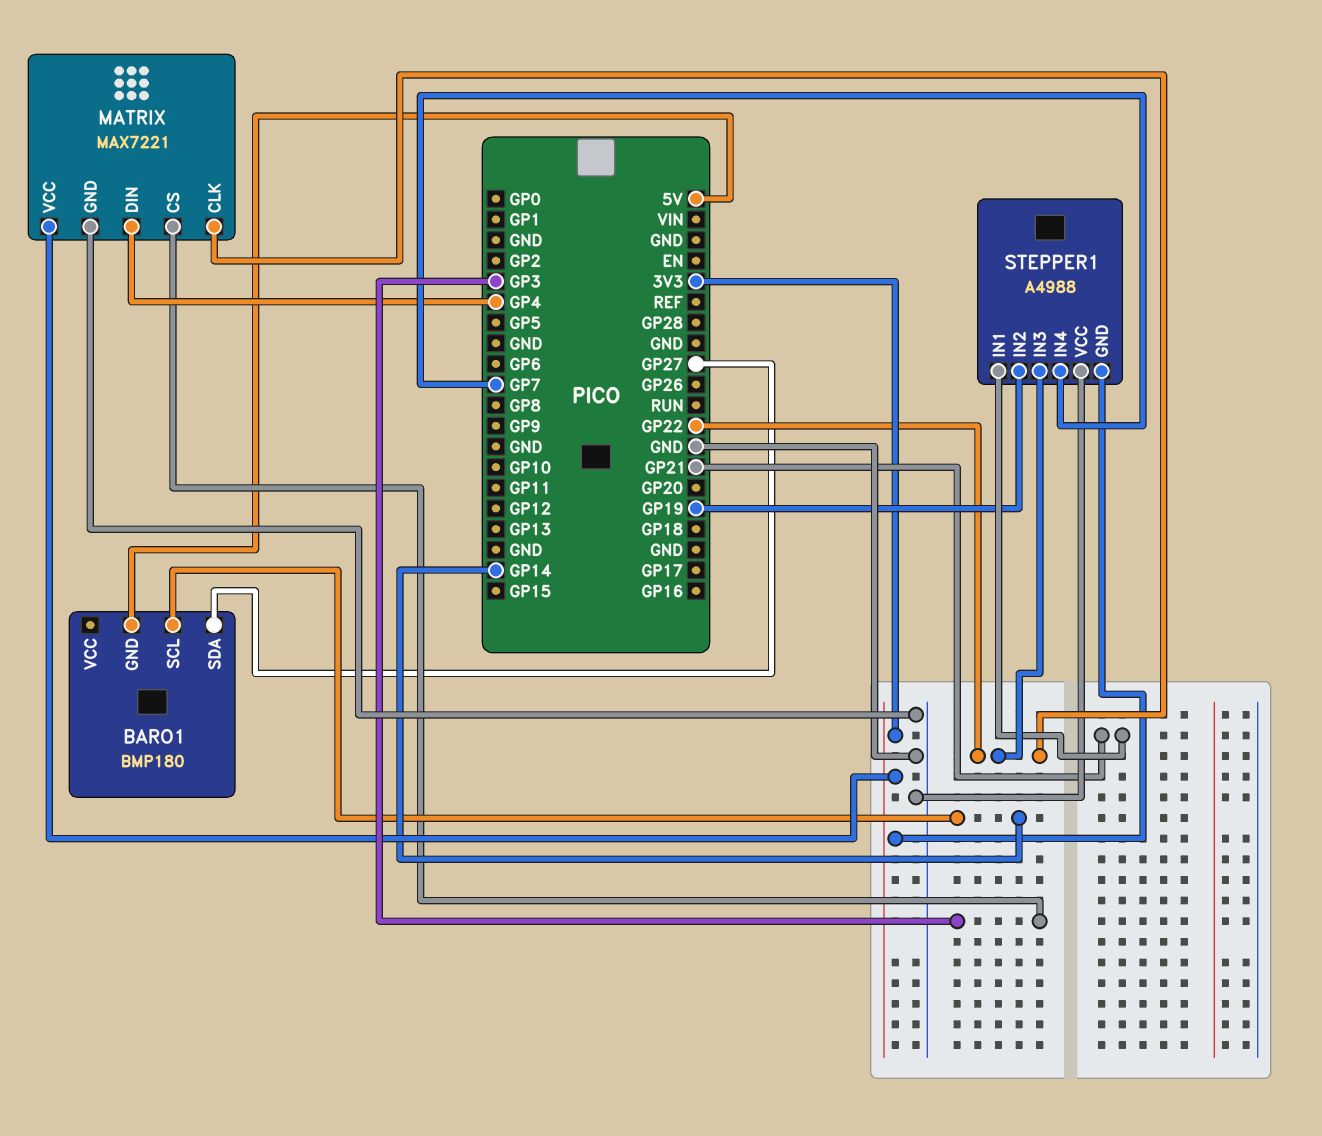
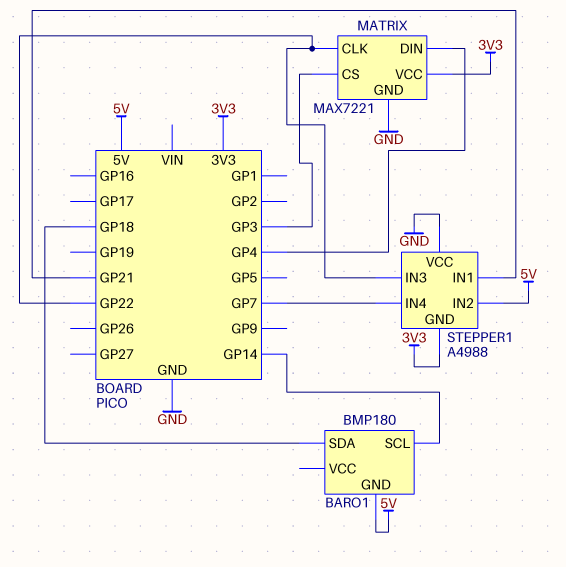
BARO1 pin SDA: GP27 -> GP18
STEPPER1 pin IN2: GP19 -> 5V

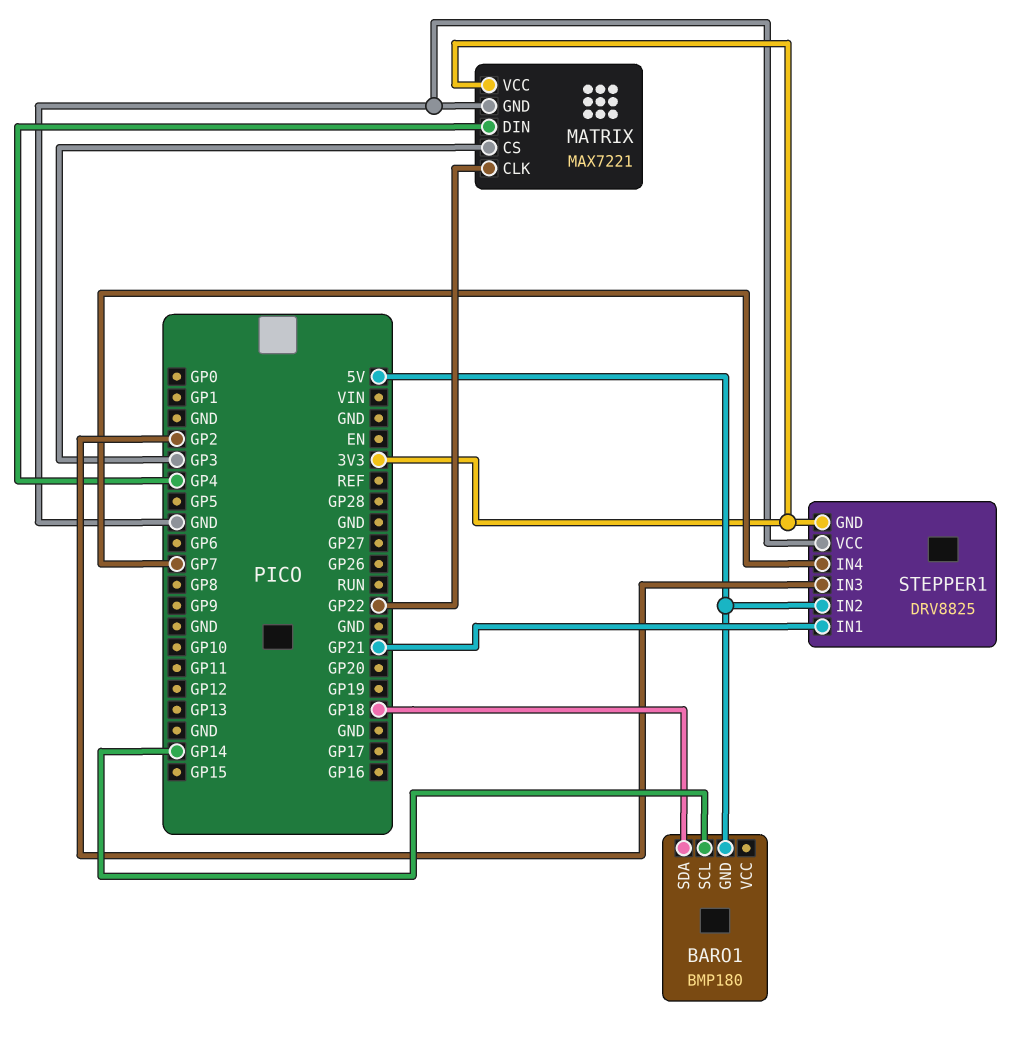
STEPPER1: A4988 -> DRV8825
STEPPER1 pin IN3: GP22 -> GP2

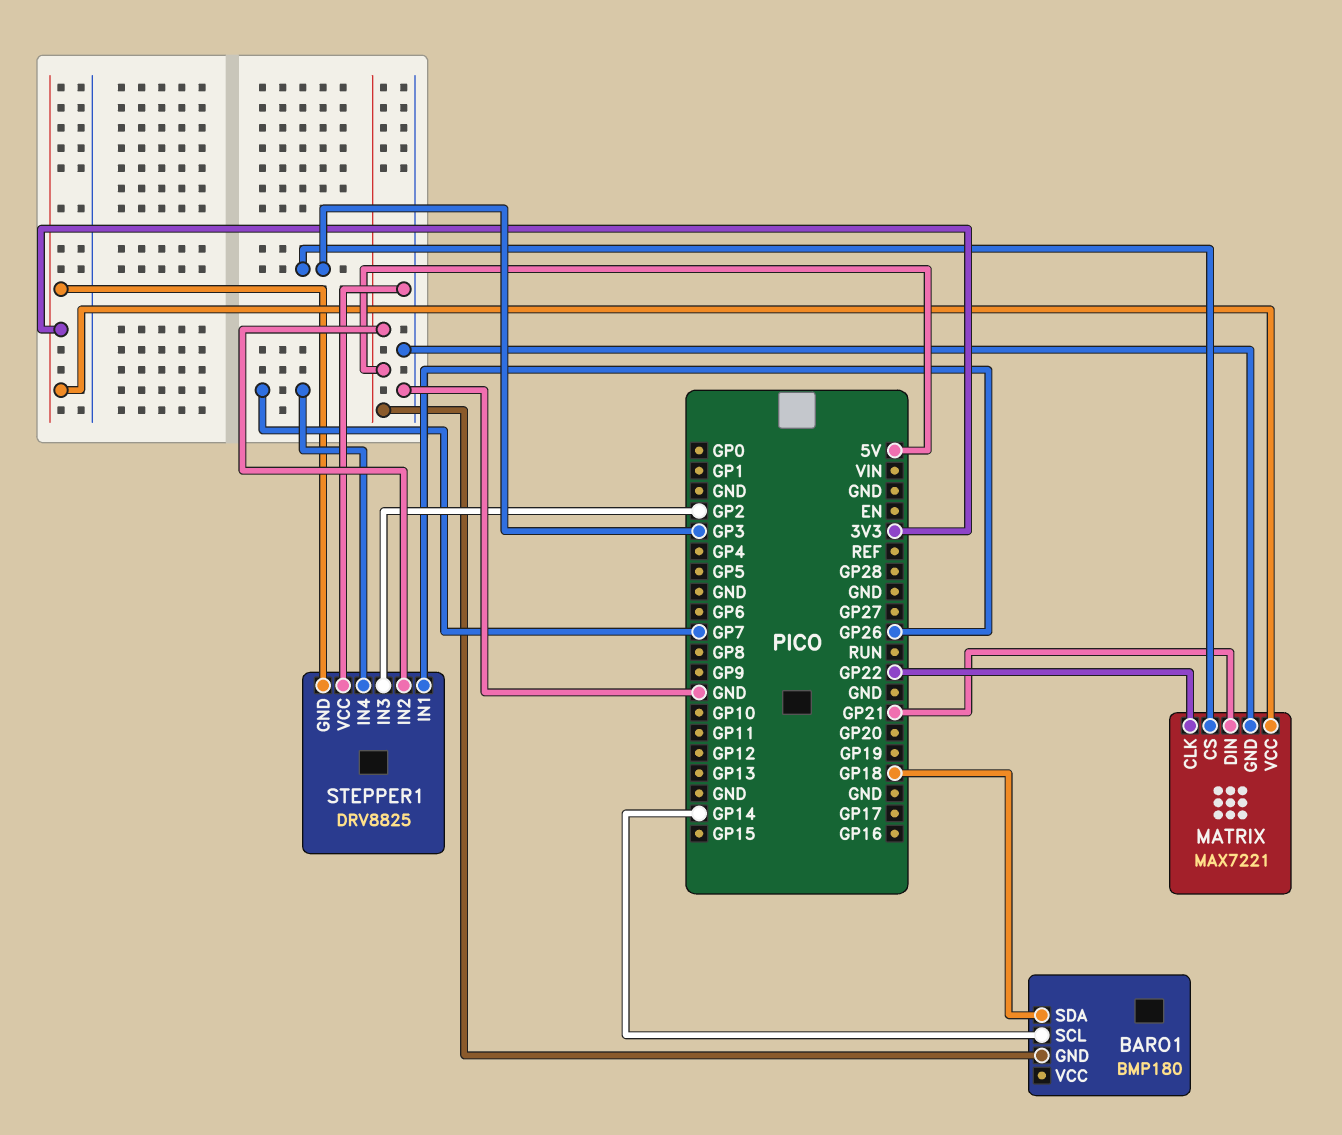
MATRIX pin DIN: GP4 -> GP21
STEPPER1 pin IN1: GP21 -> GP26

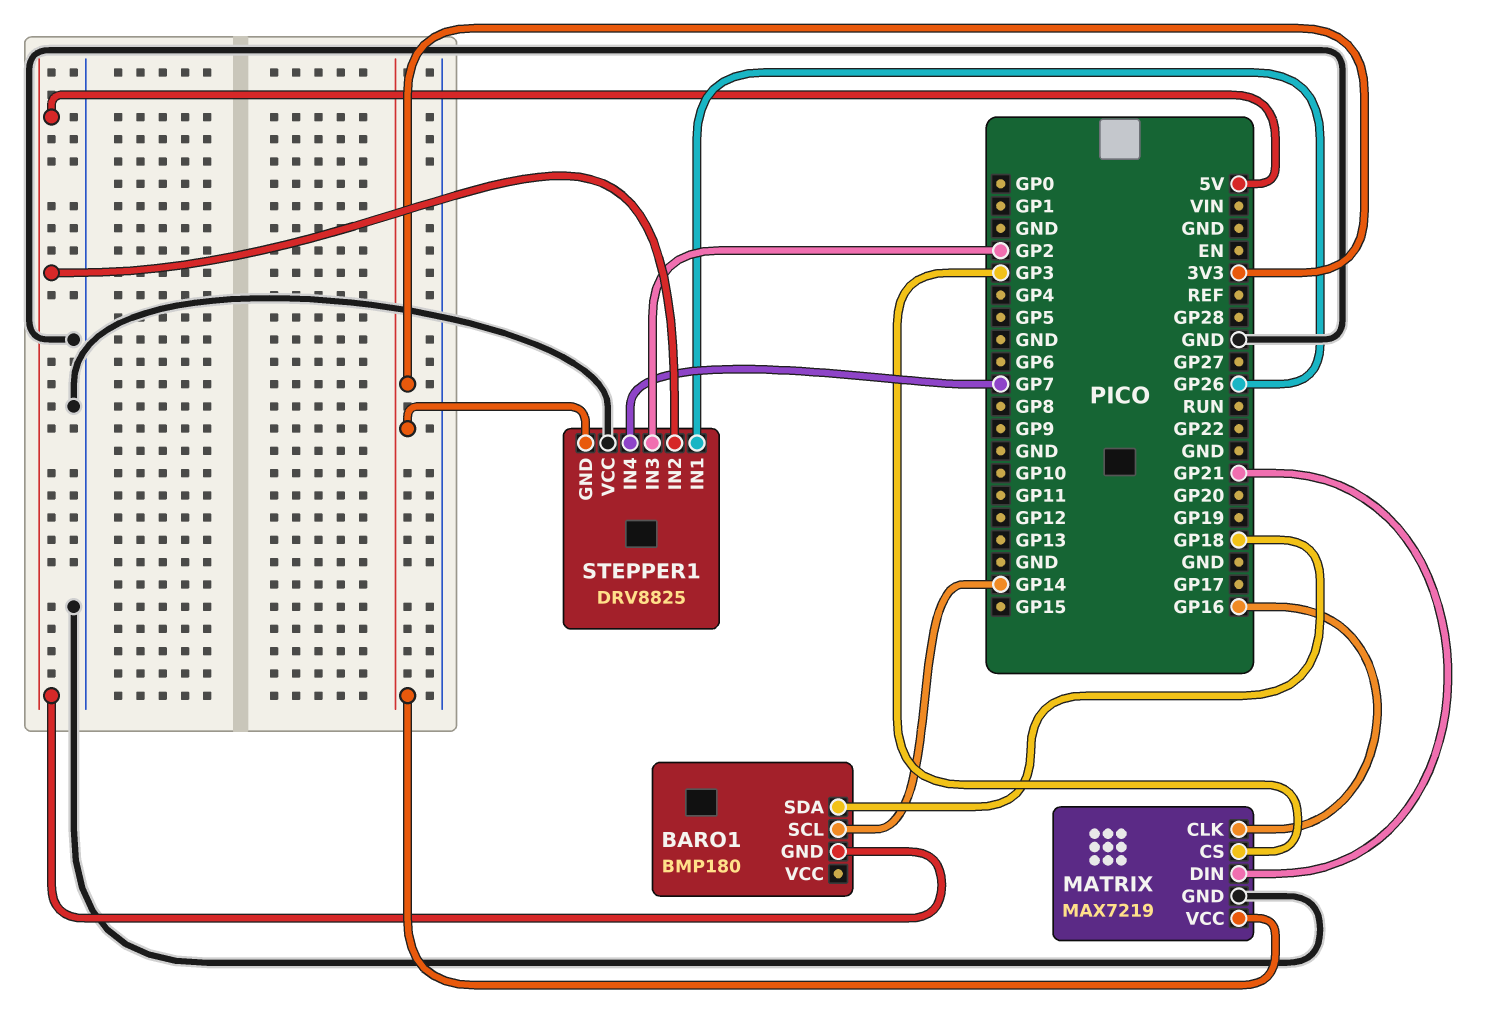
MATRIX: MAX7221 -> MAX7219
MATRIX pin CLK: GP22 -> GP16

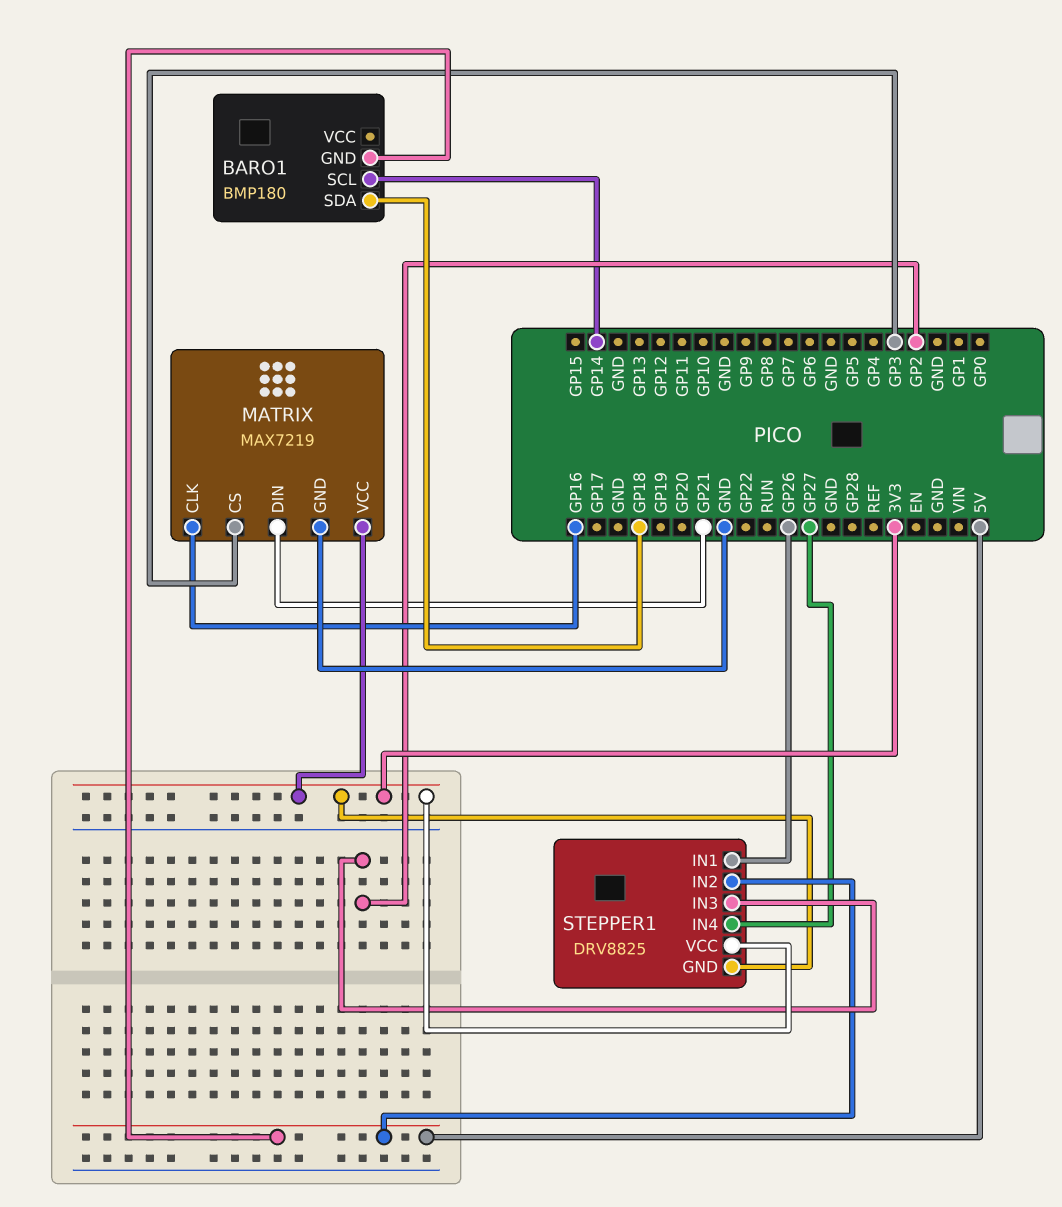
STEPPER1 pin IN4: GP7 -> GP27
STEPPER1 pin VCC: GND -> 3V3

